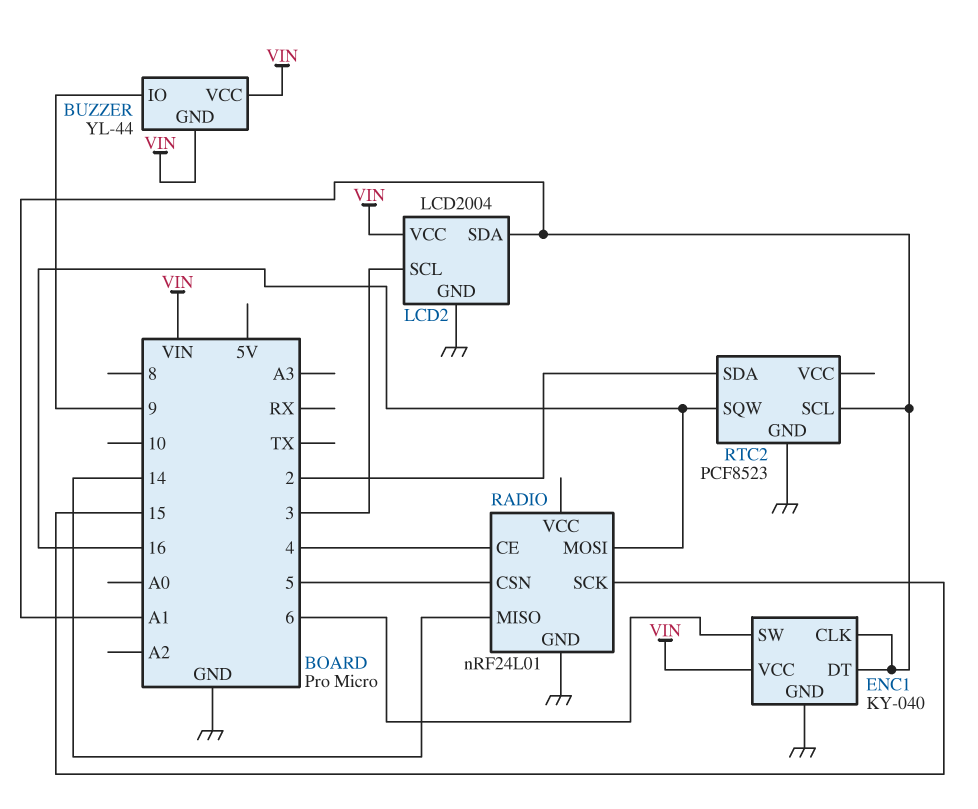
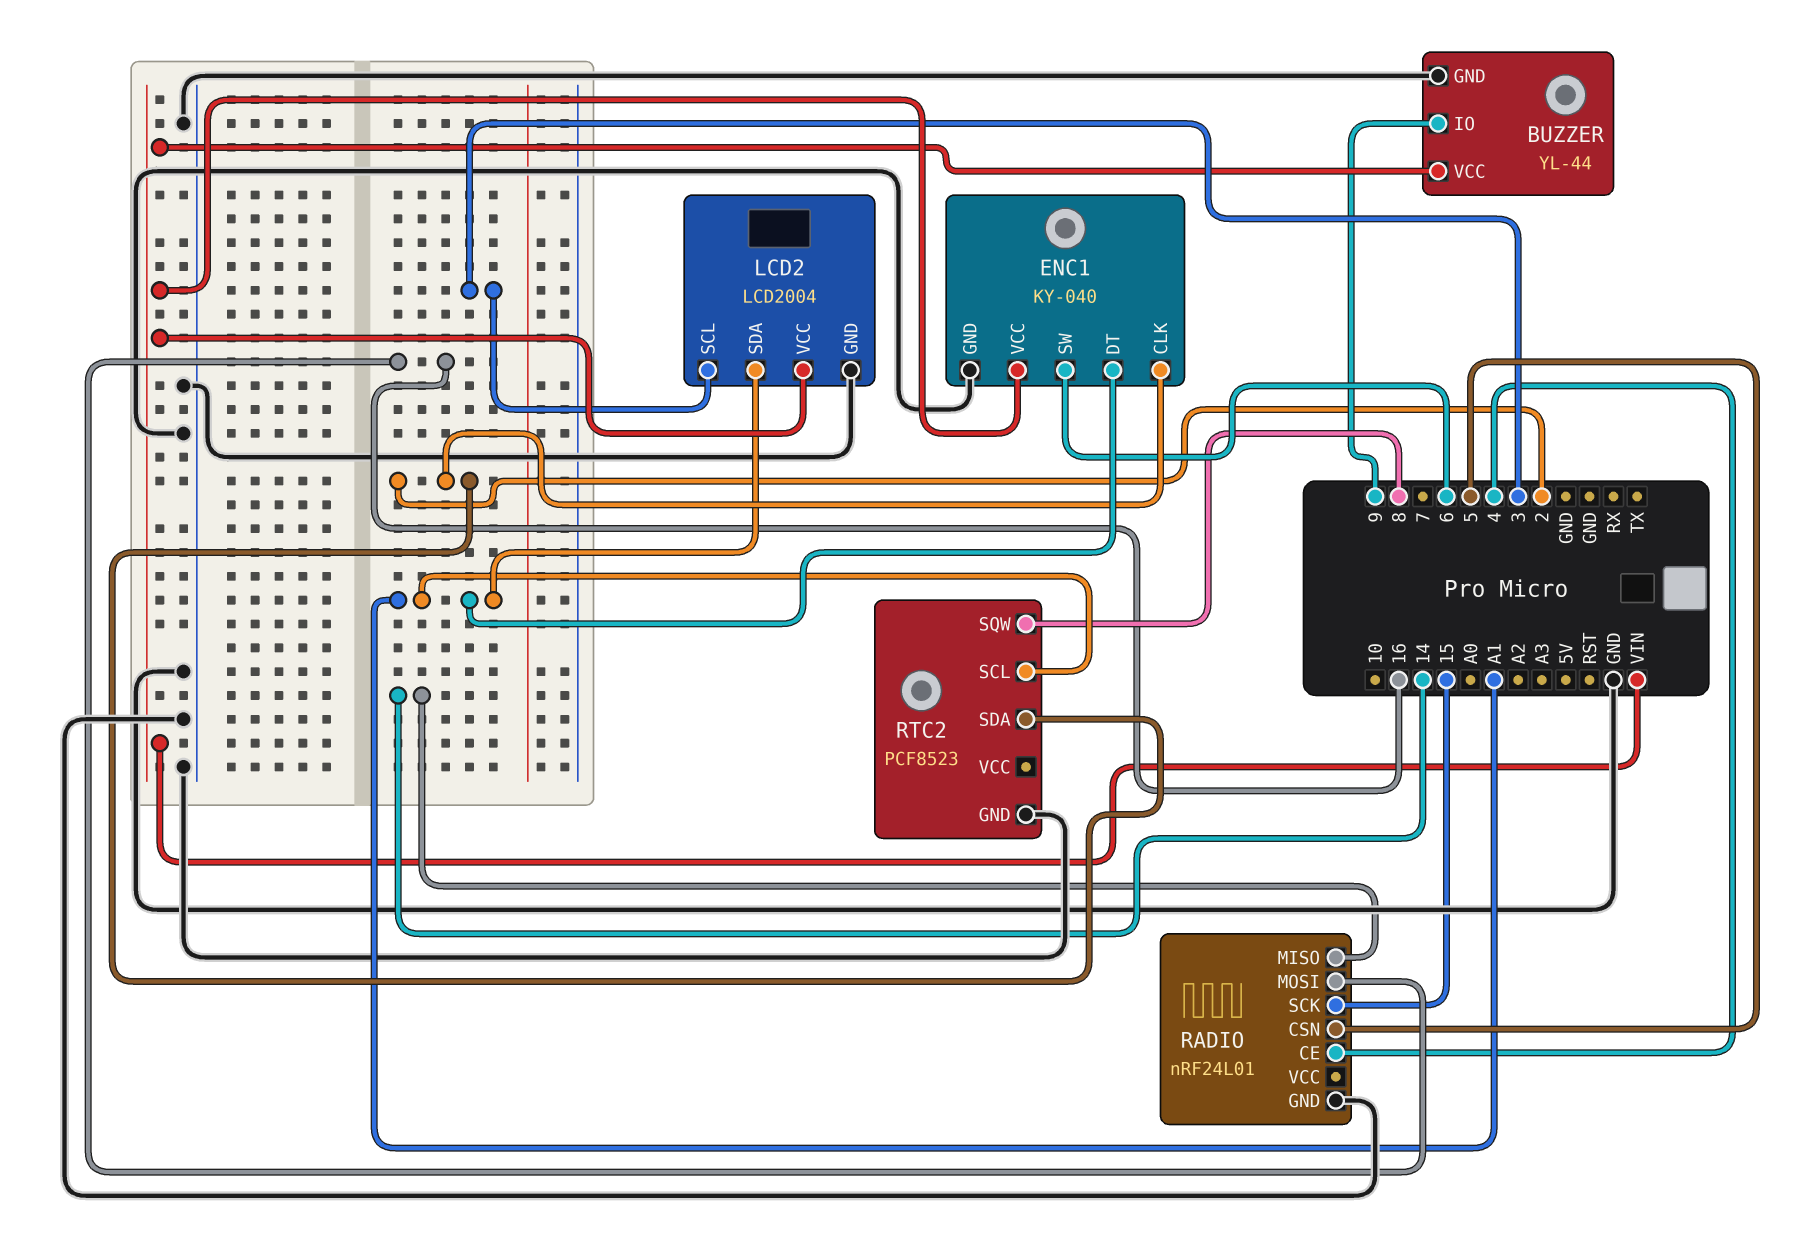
BUZZER pin GND: VIN -> GND
ENC1 pin CLK: A1 -> 2
RTC2 pin SQW: 16 -> 8

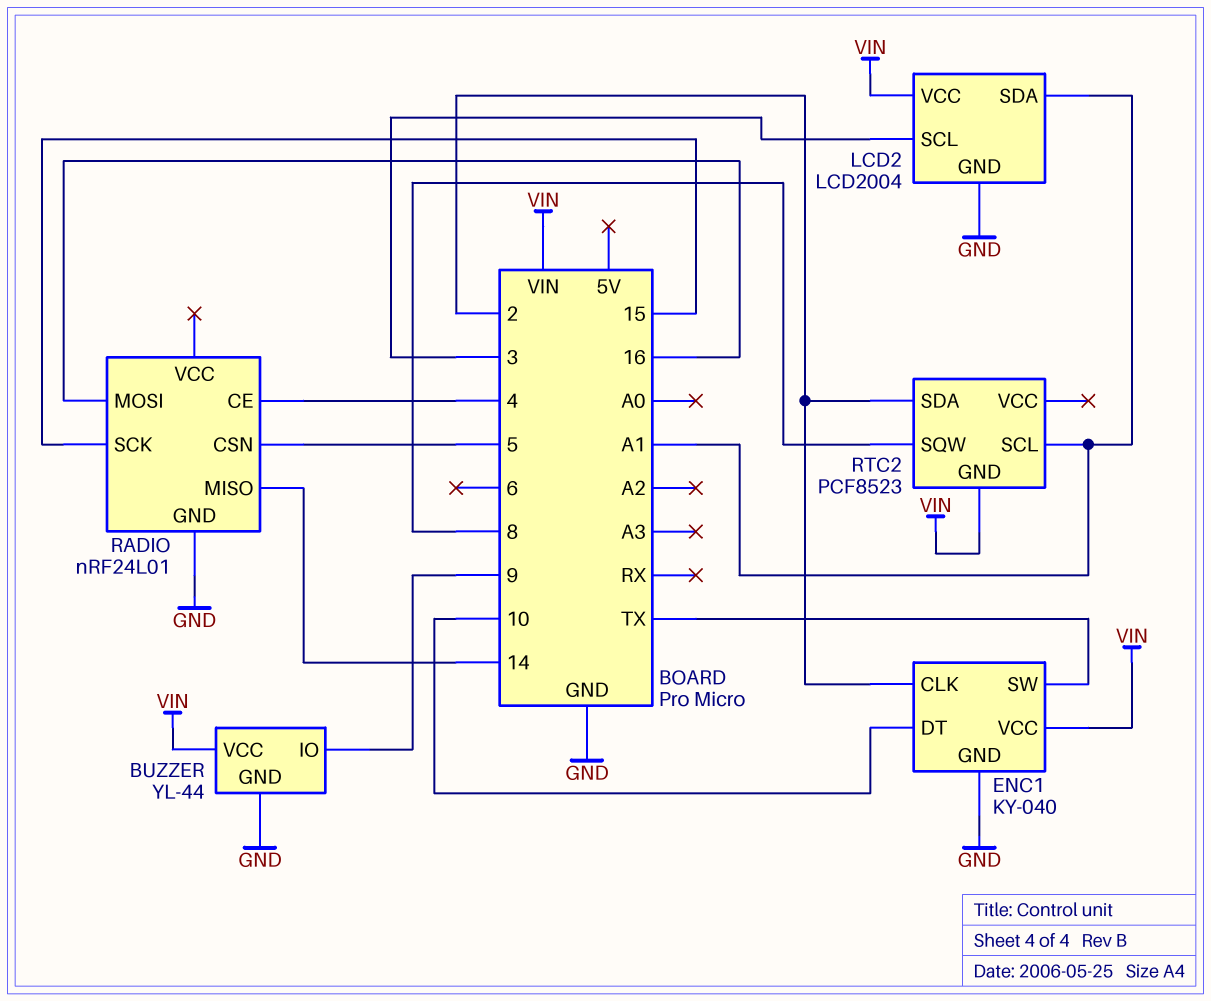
ENC1 pin DT: A1 -> 10
ENC1 pin SW: 6 -> TX
RTC2 pin GND: GND -> VIN

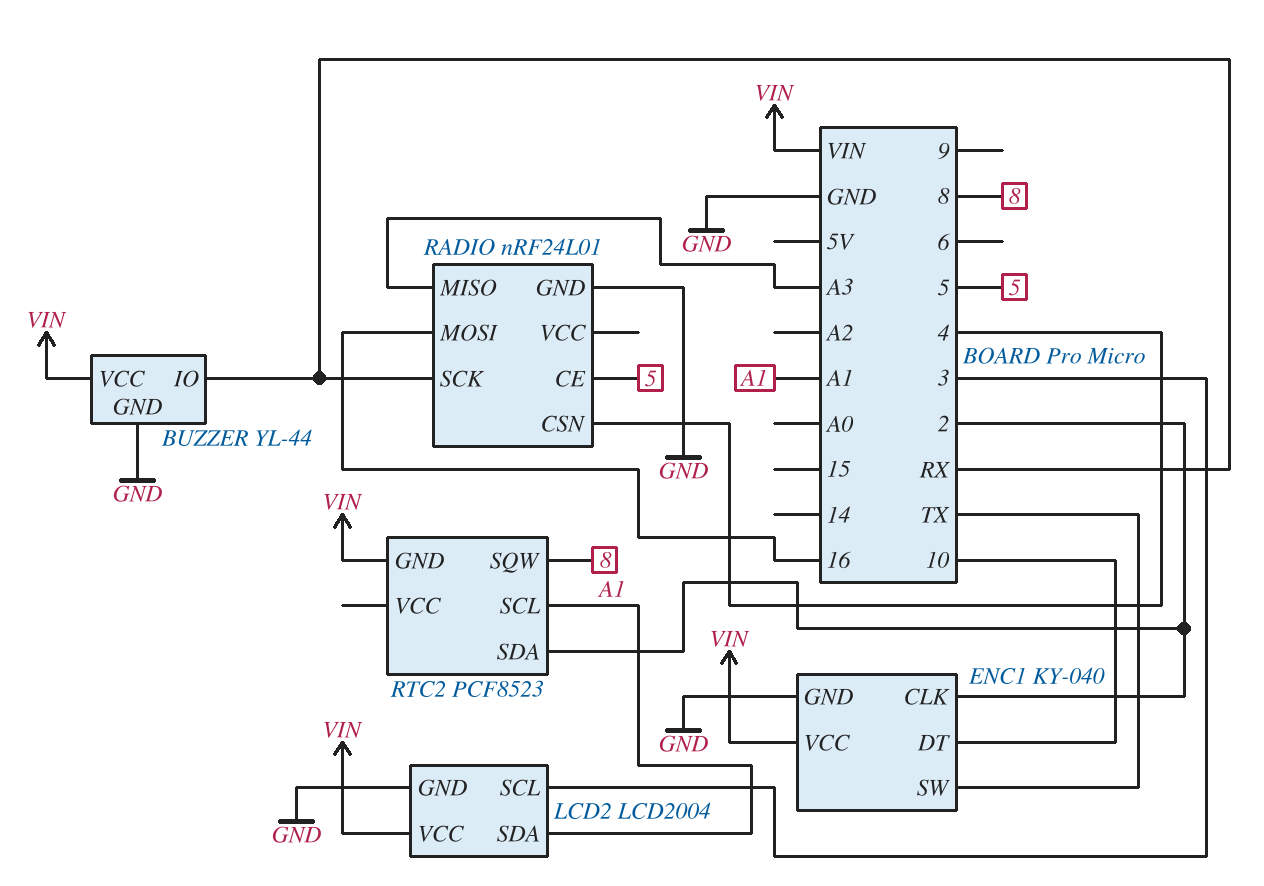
BUZZER pin IO: 9 -> RX
RADIO pin CE: 4 -> 5
RADIO pin CSN: 5 -> 4
RADIO pin MISO: 14 -> A3
RADIO pin SCK: 15 -> RX

